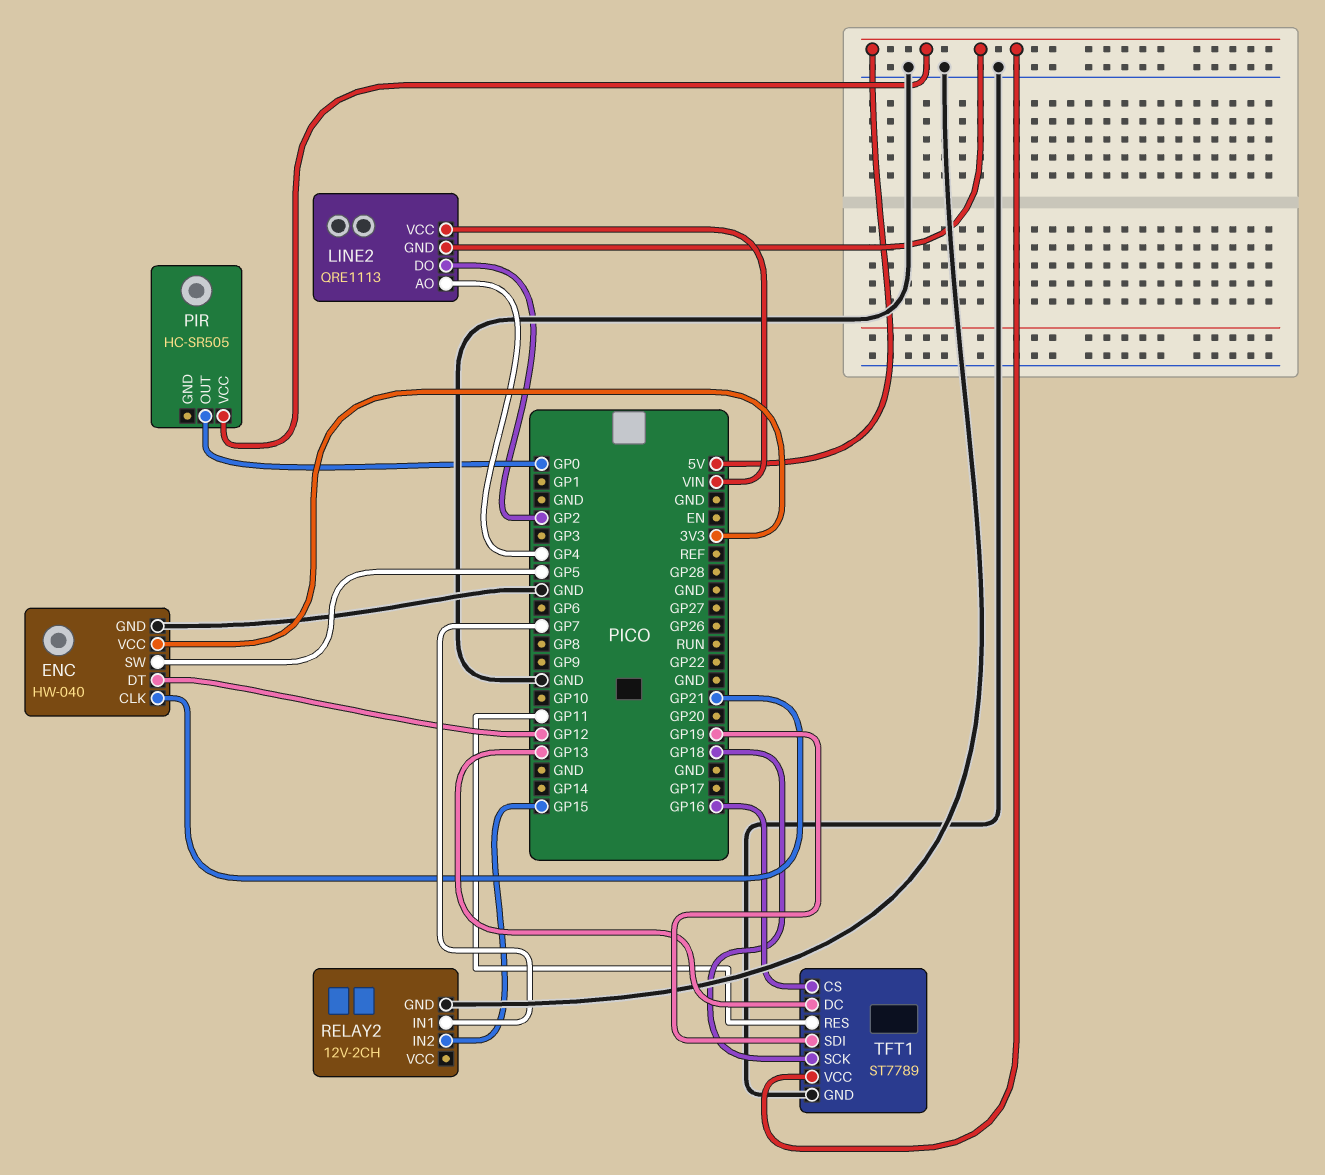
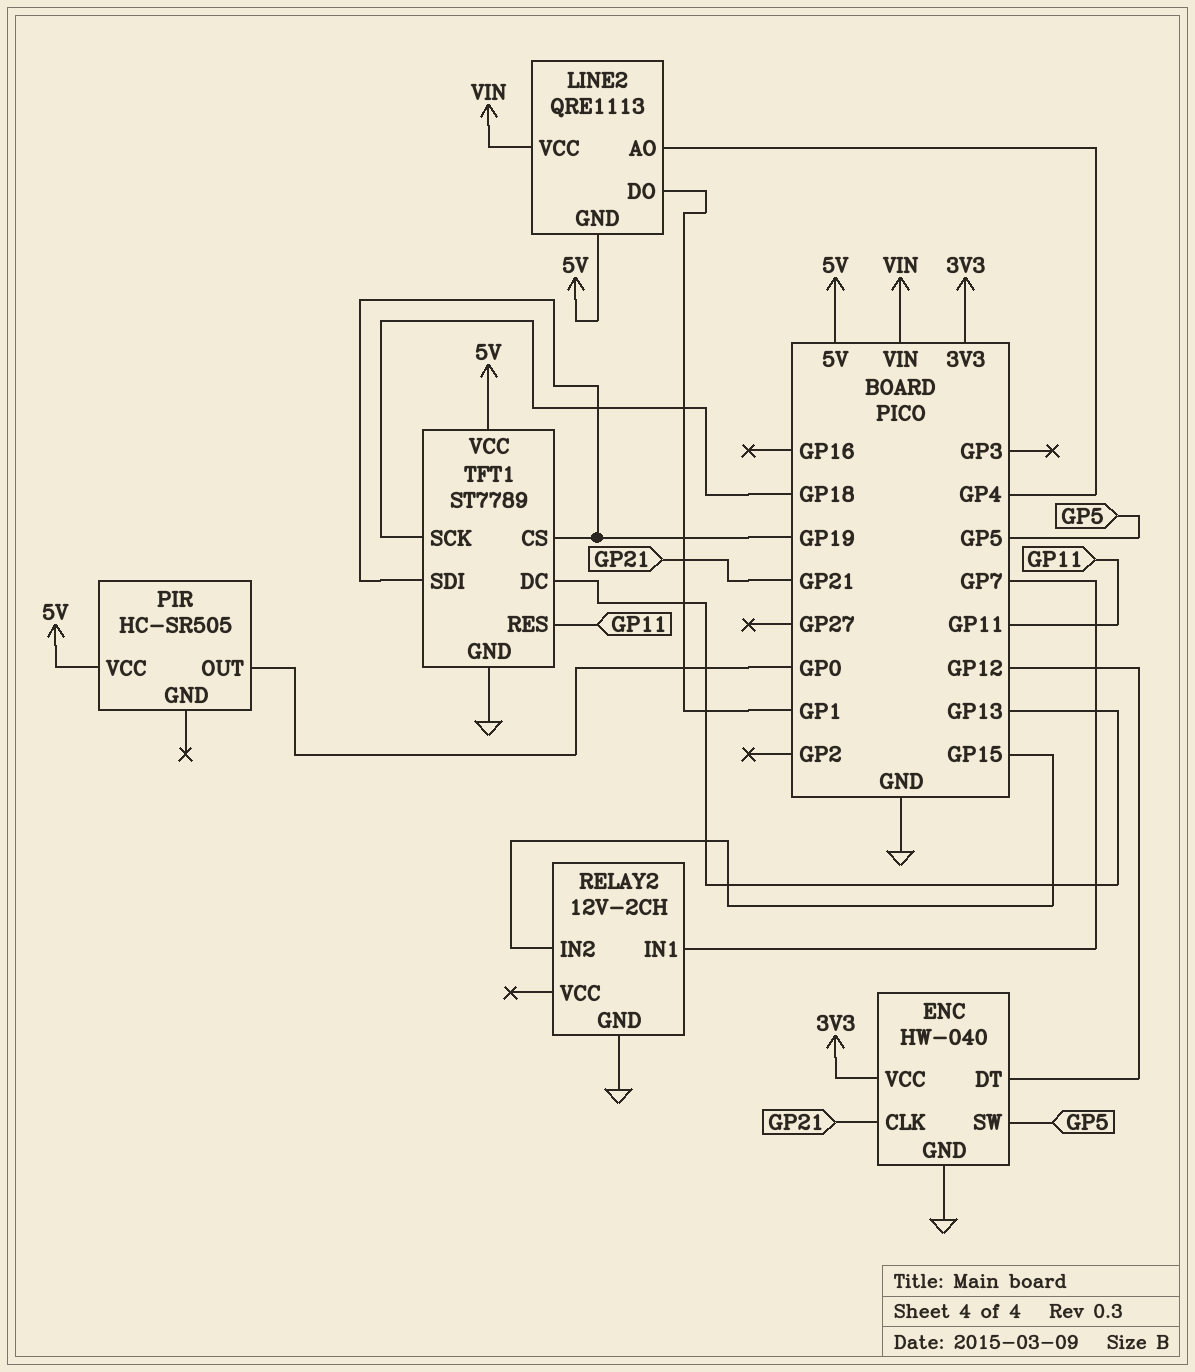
LINE2 pin DO: GP2 -> GP1
TFT1 pin CS: GP16 -> GP19

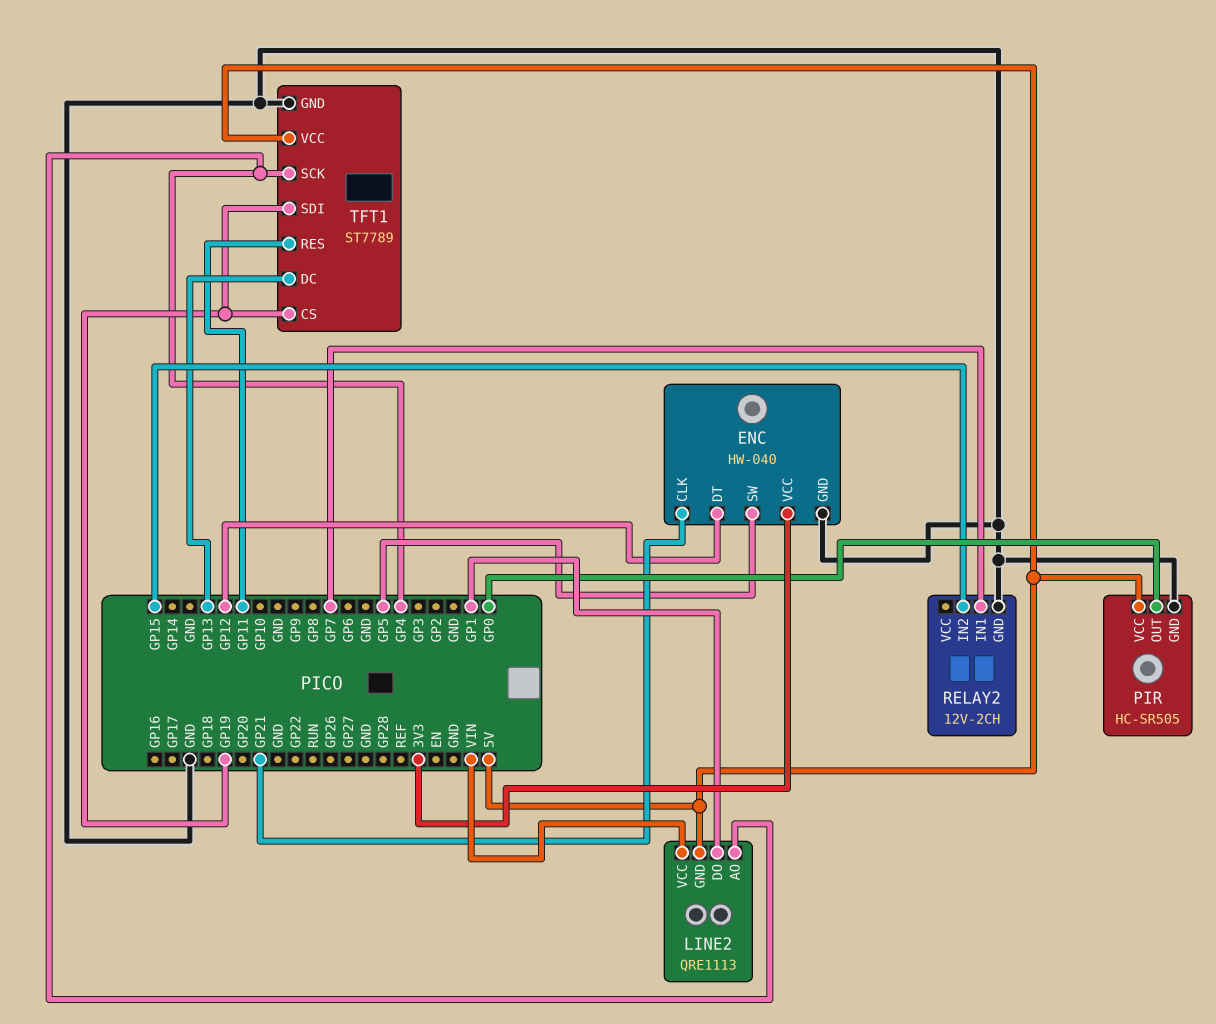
PIR pin GND: none -> GND
TFT1 pin SCK: GP18 -> GP4

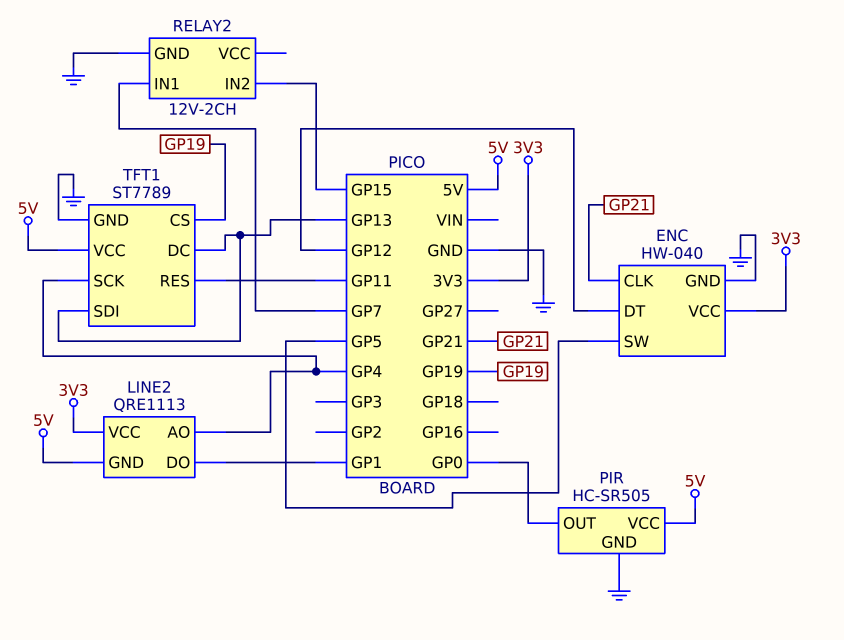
LINE2 pin VCC: VIN -> 3V3
TFT1 pin SDI: GP19 -> GP13

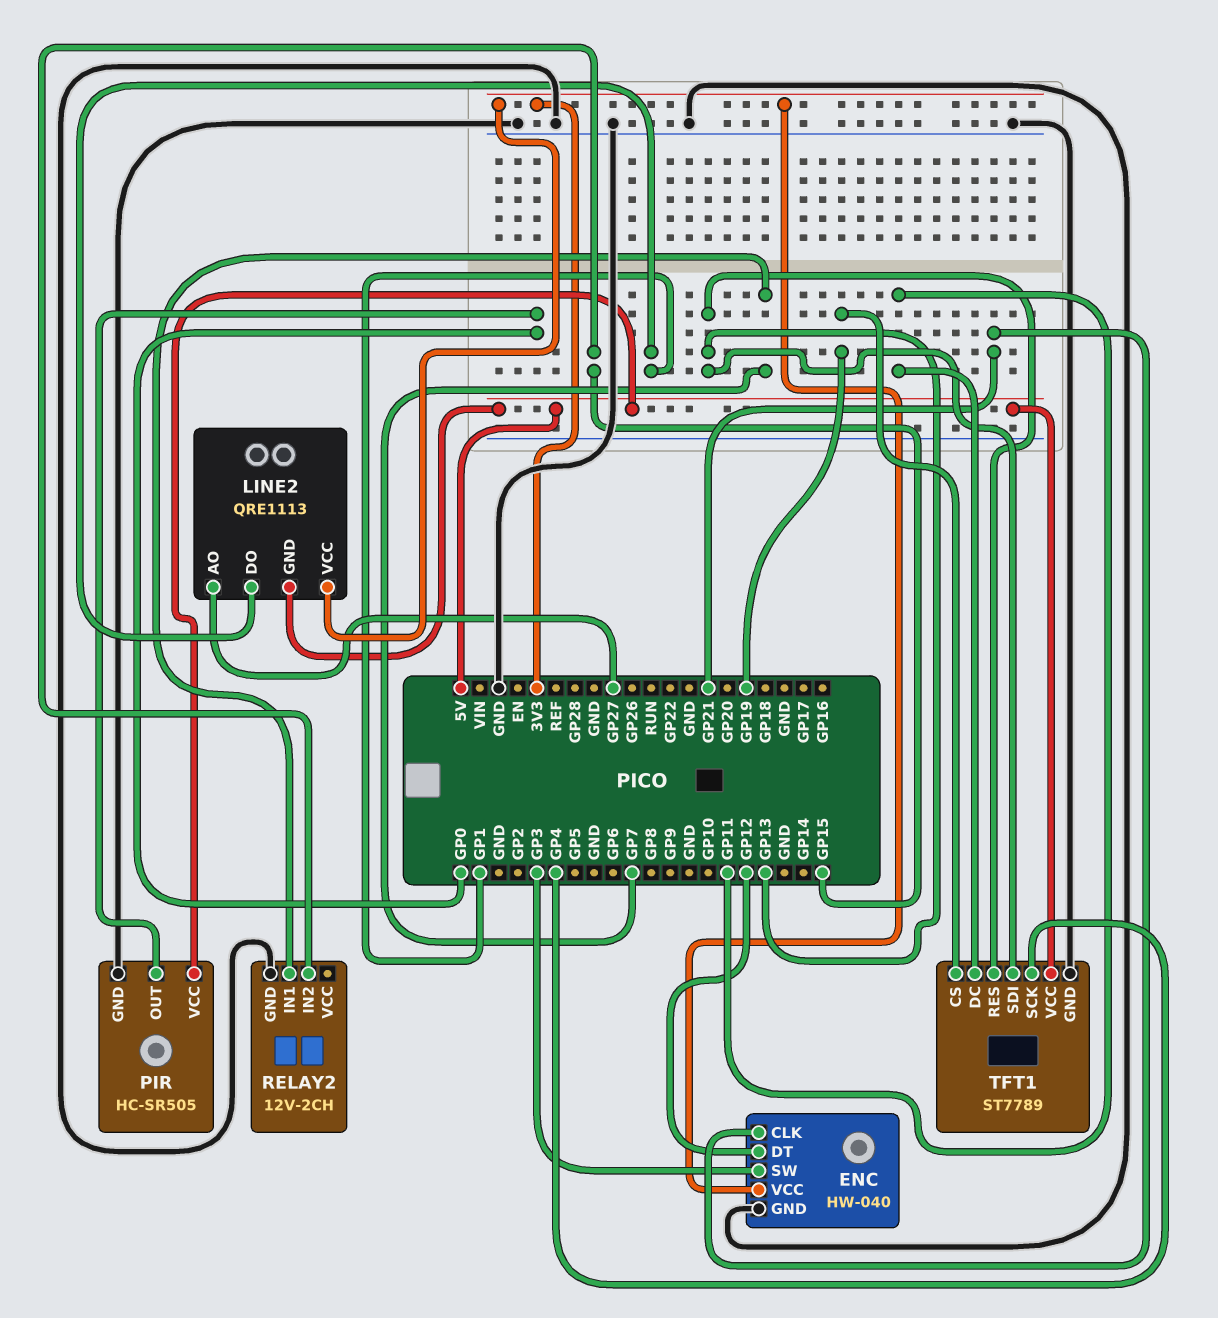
ENC pin SW: GP5 -> GP3
LINE2 pin AO: GP4 -> GP27
TFT1 pin DC: GP13 -> GP11
TFT1 pin RES: GP11 -> GP13

